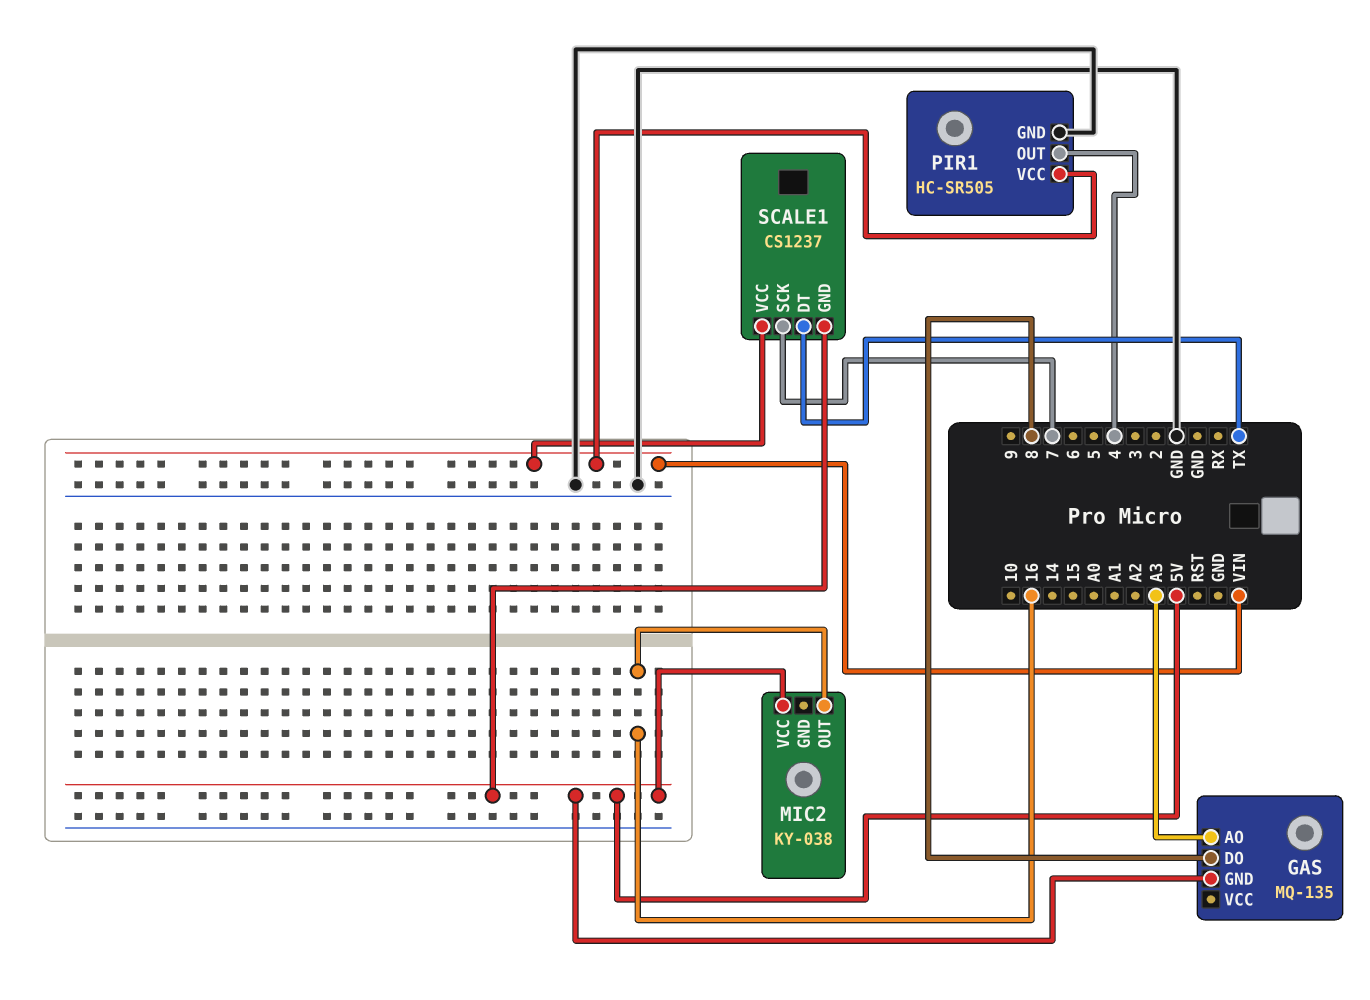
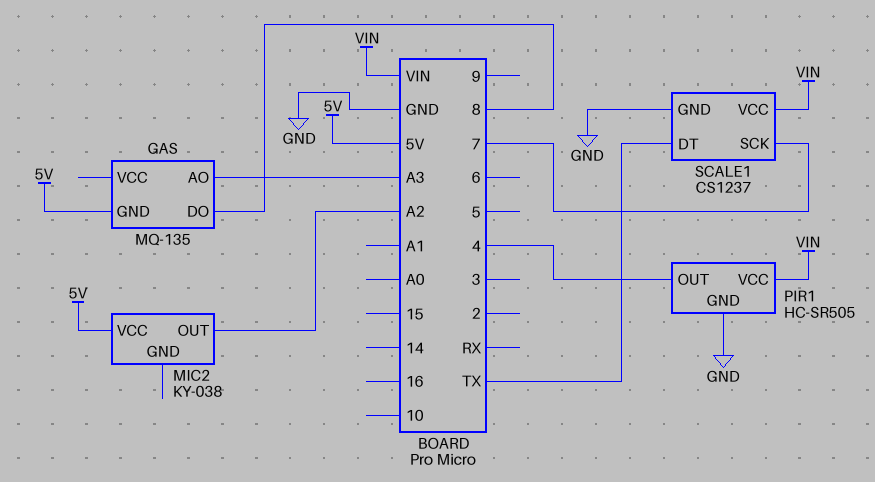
MIC2 pin OUT: 16 -> A2
SCALE1 pin GND: 5V -> GND

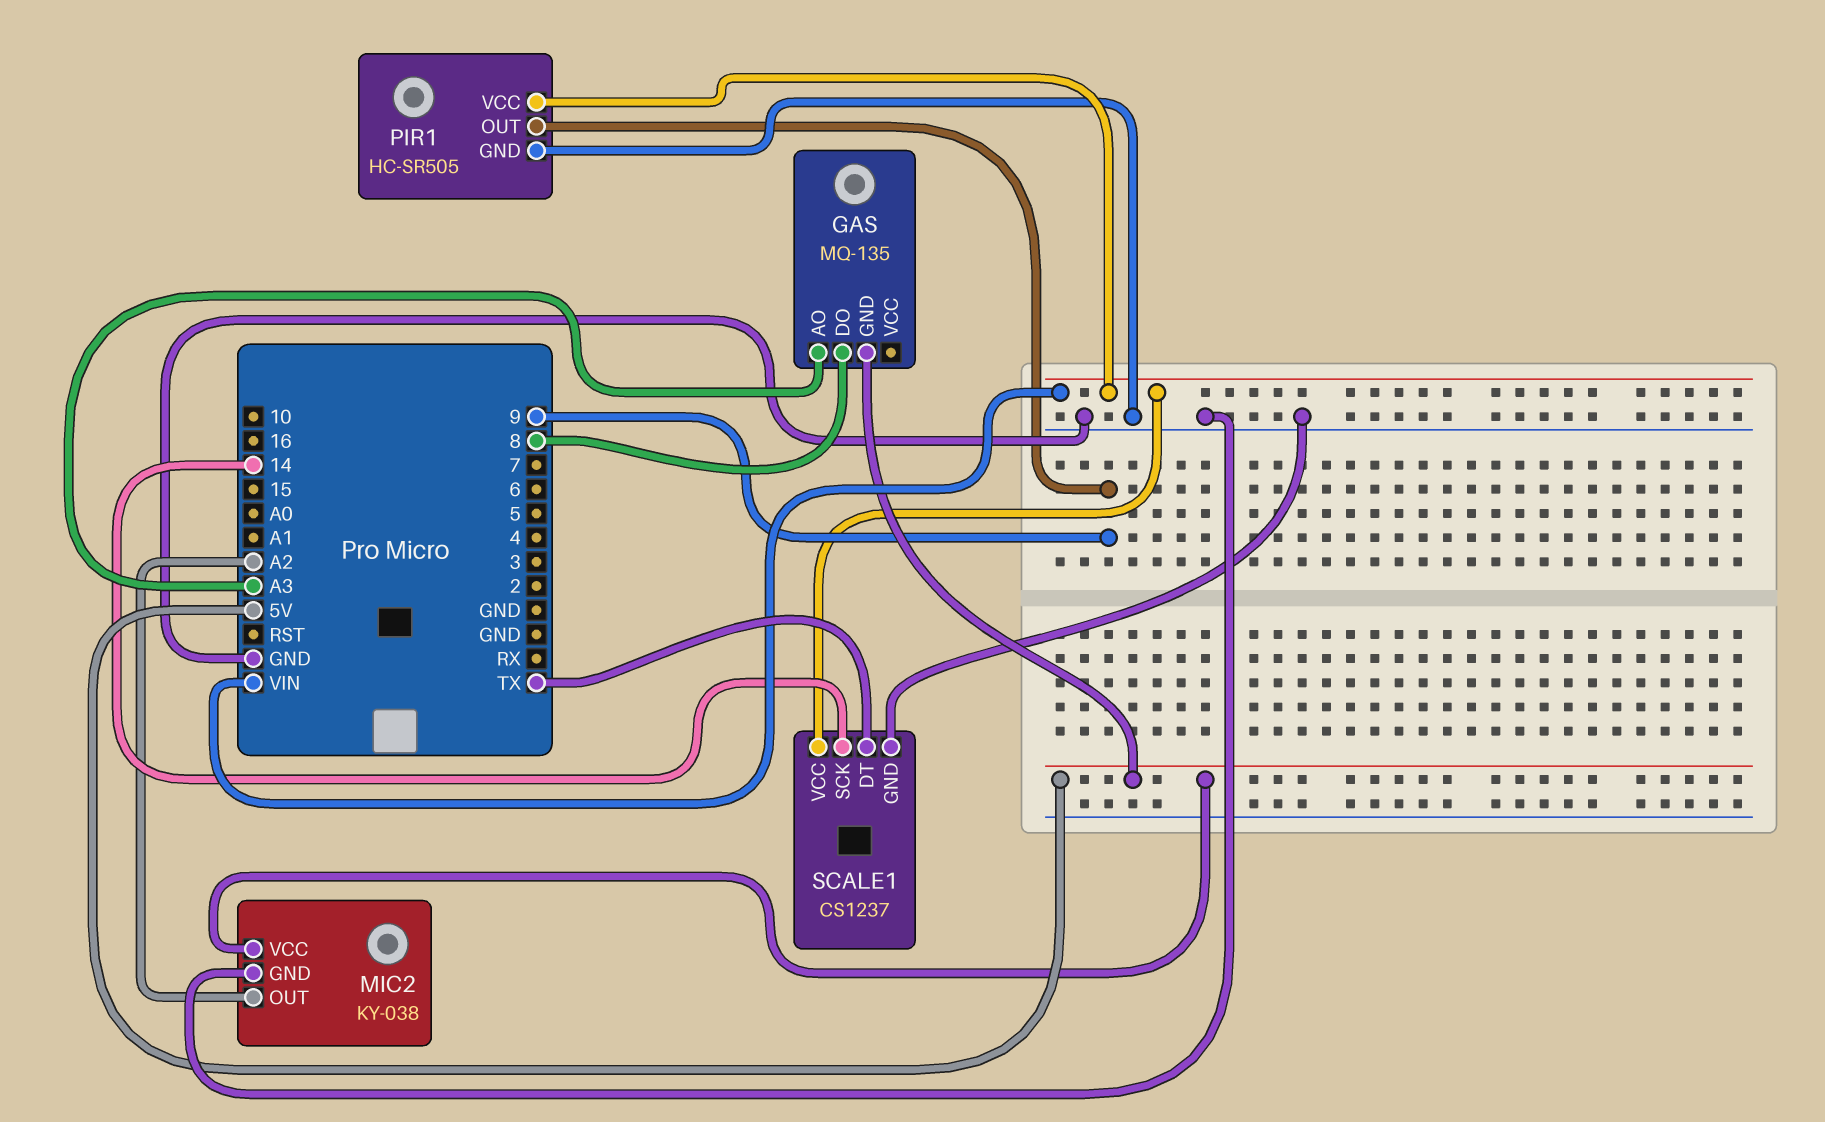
MIC2 pin GND: none -> GND
PIR1 pin OUT: 4 -> 9
SCALE1 pin SCK: 7 -> 14

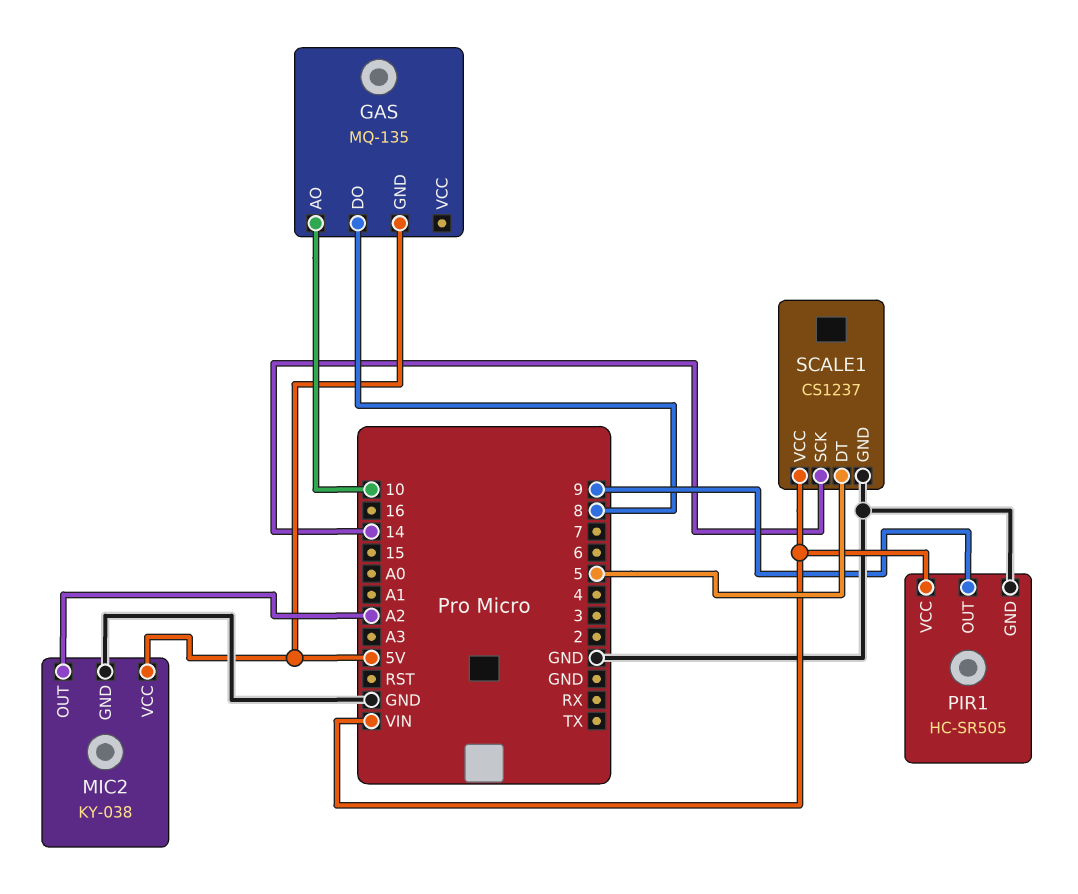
GAS pin AO: A3 -> 10
SCALE1 pin DT: TX -> 5

